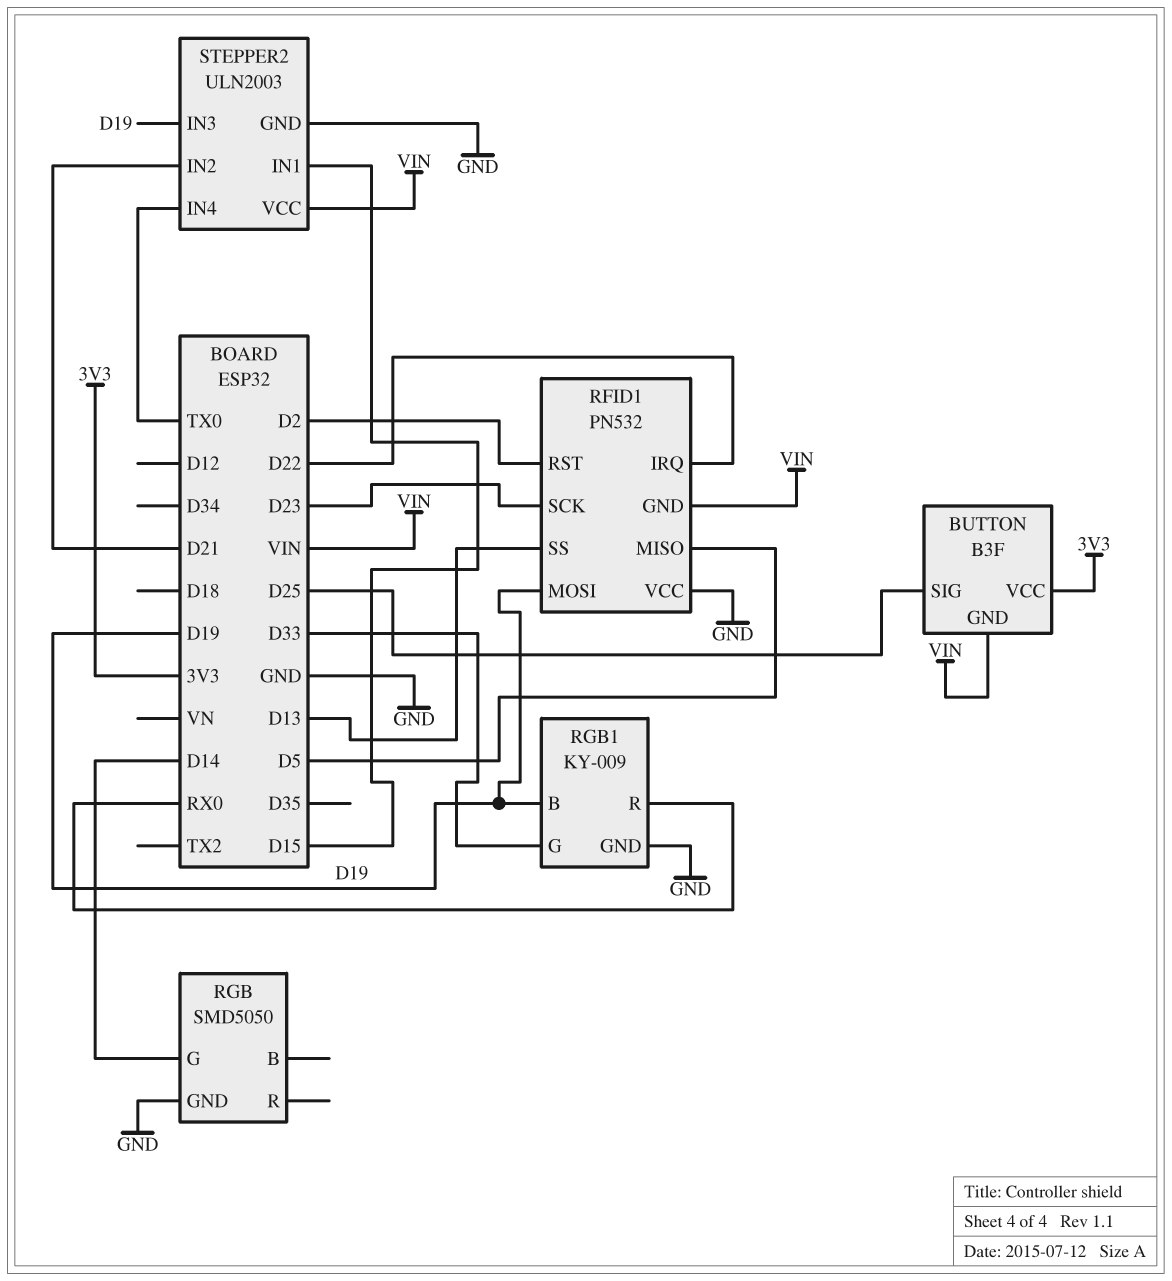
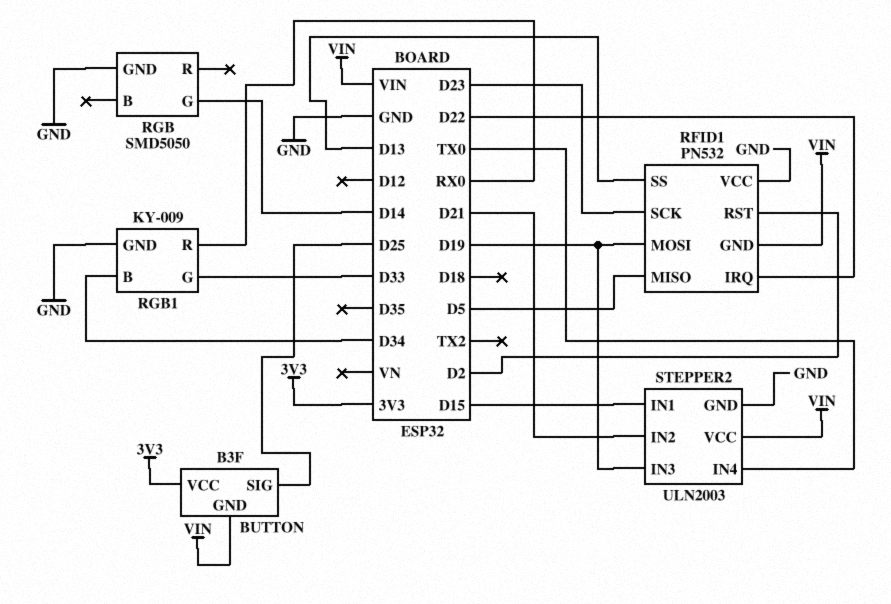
RGB1 pin B: D19 -> D34

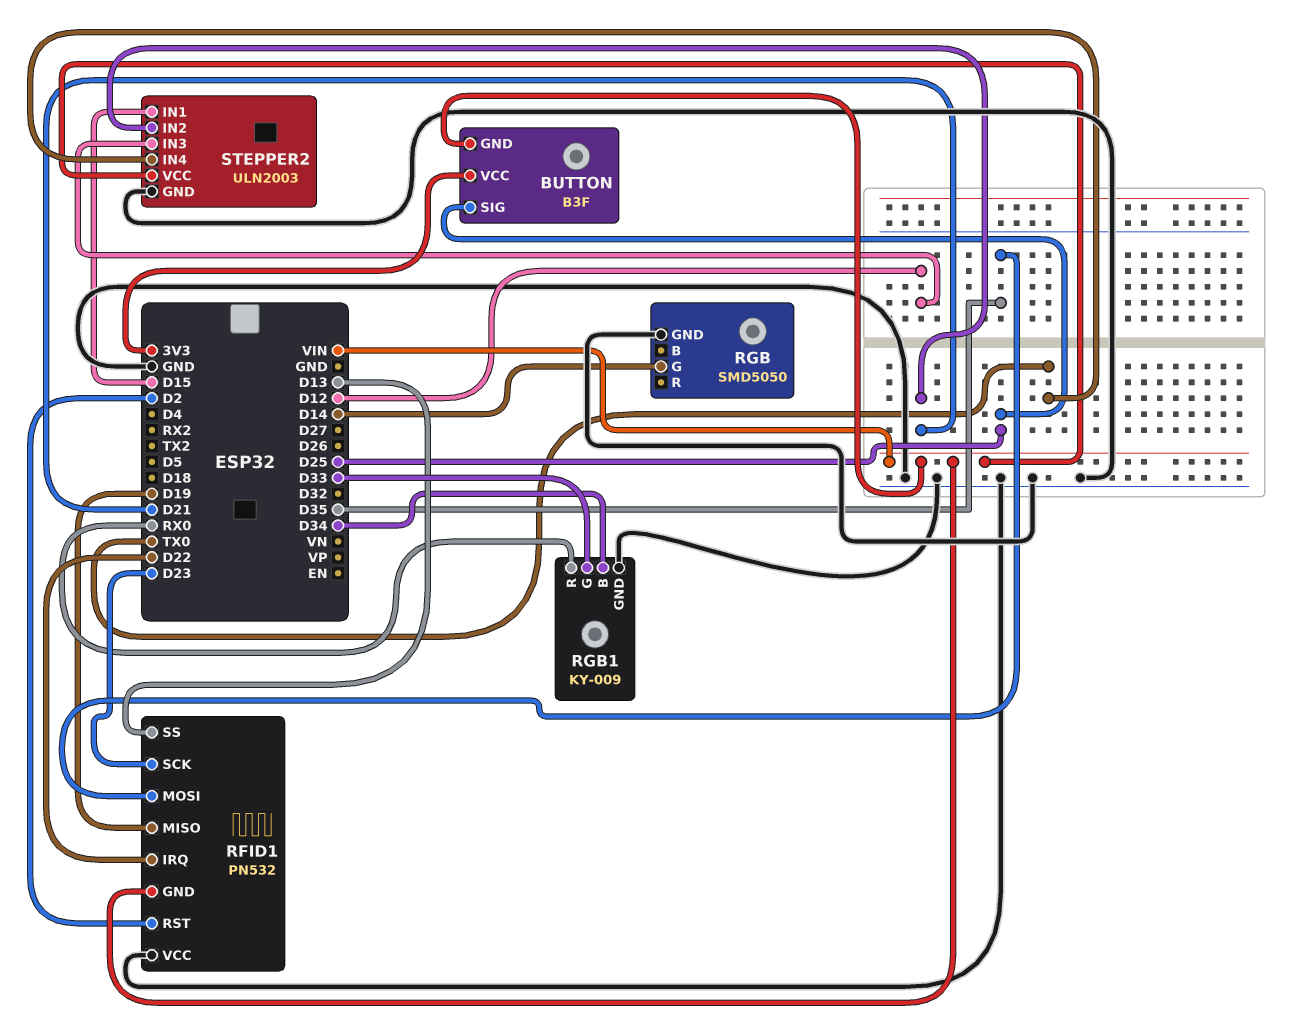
RFID1 pin MISO: D5 -> D19
RFID1 pin MOSI: D19 -> D35
STEPPER2 pin IN3: D19 -> D12

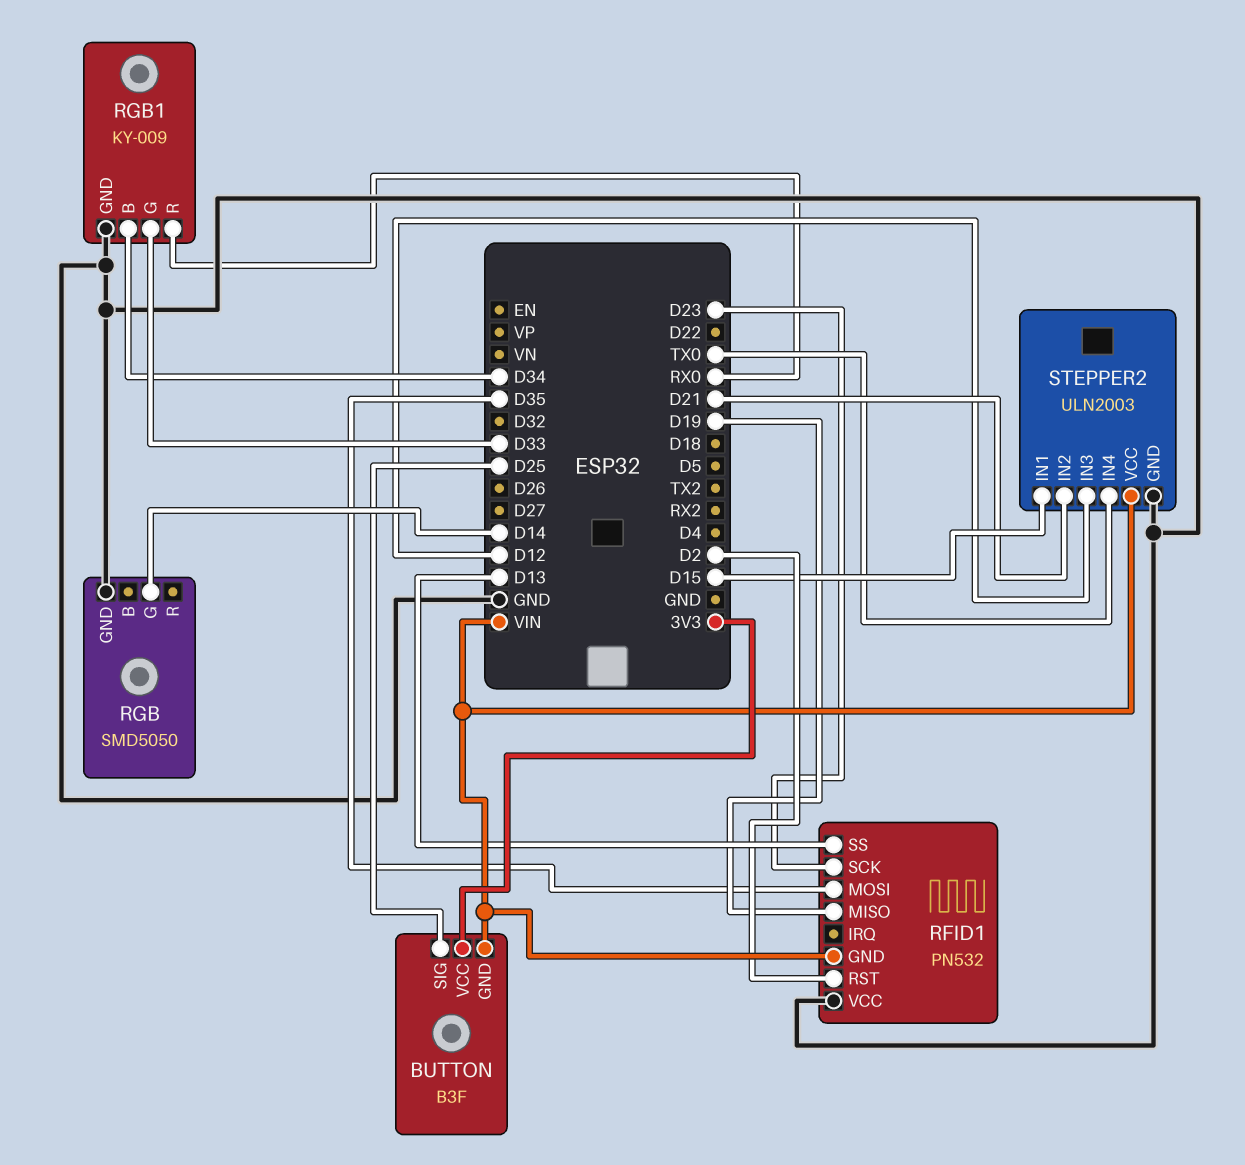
RFID1 pin IRQ: D22 -> none

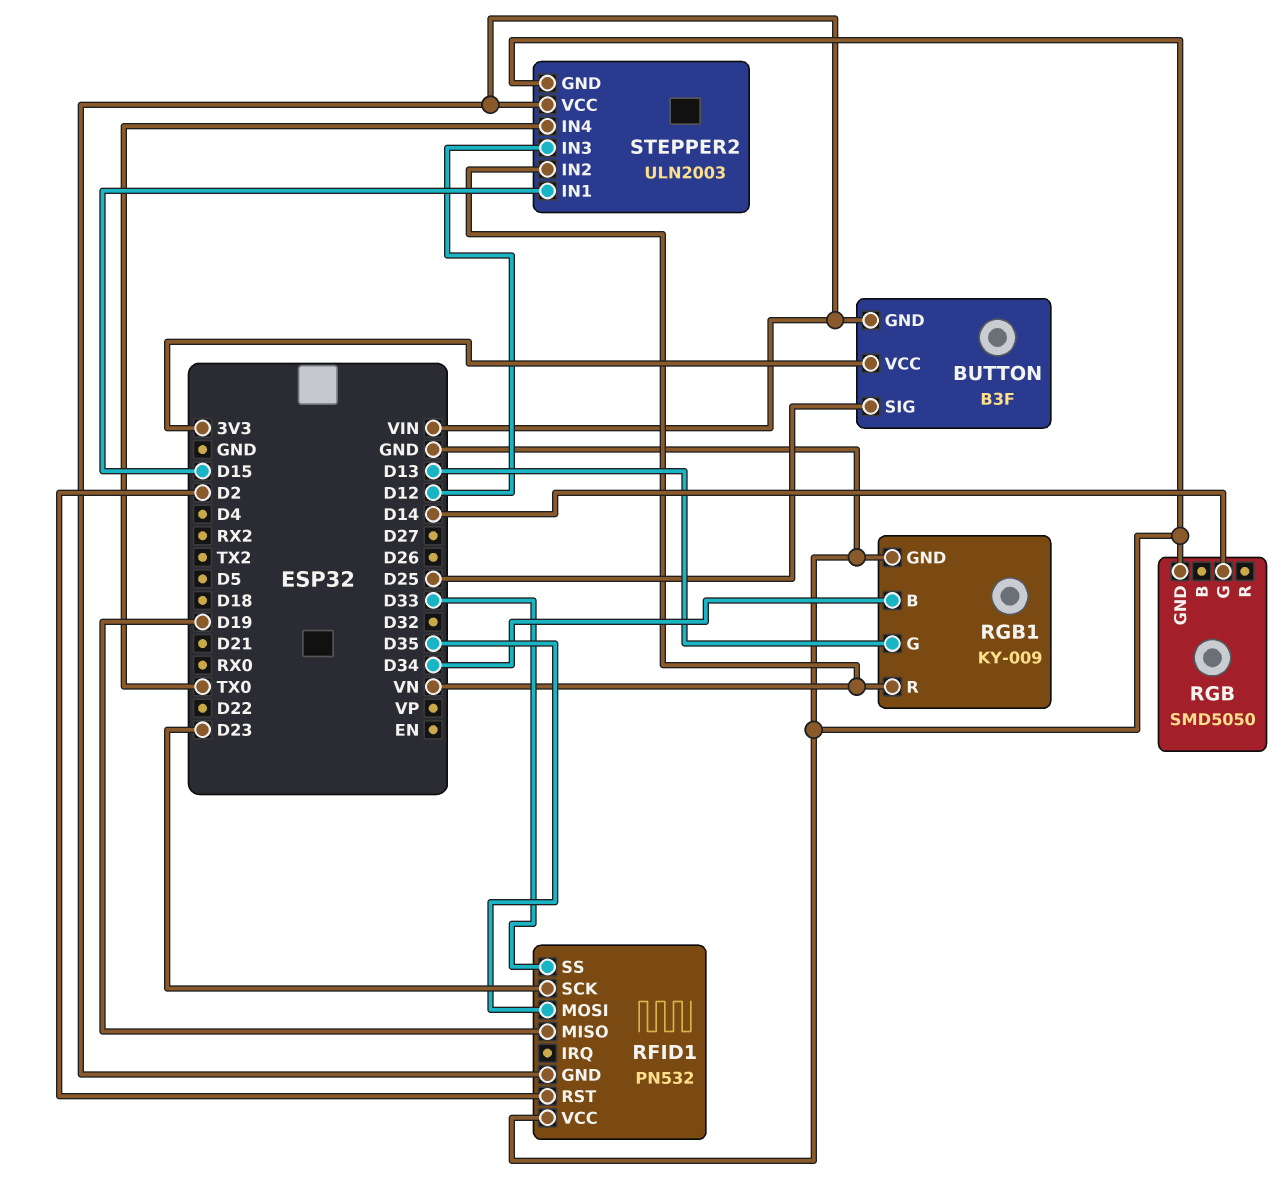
RFID1 pin SS: D13 -> D33
RGB1 pin G: D33 -> D13
RGB1 pin R: RX0 -> VN
STEPPER2 pin IN2: D21 -> VN

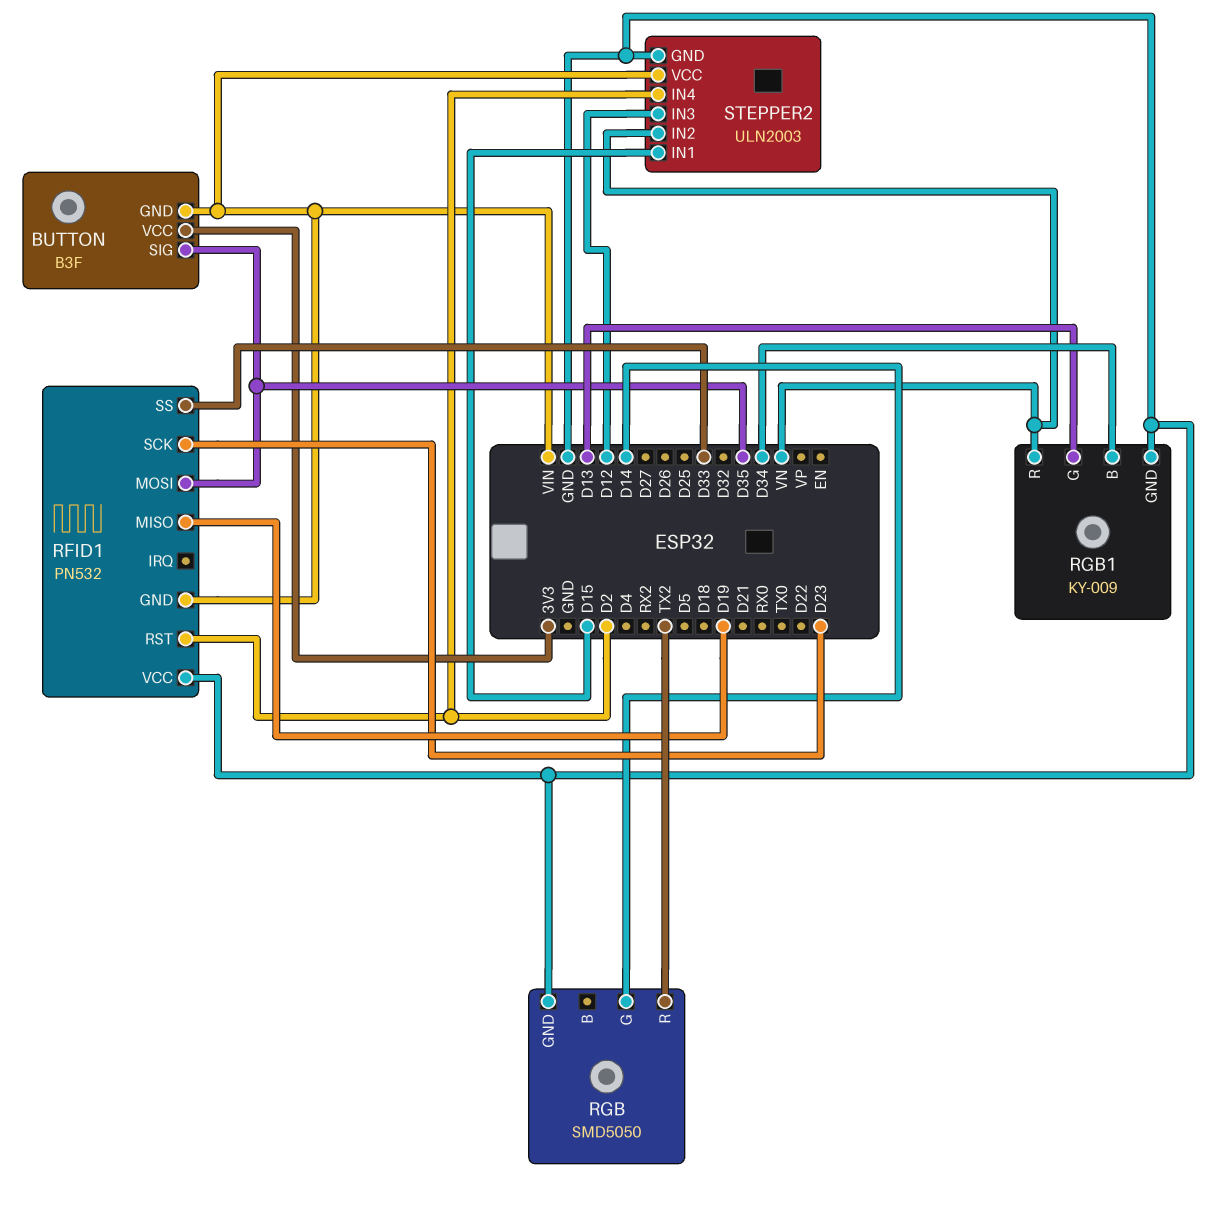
BUTTON pin SIG: D25 -> D35
RGB pin R: none -> TX2
STEPPER2 pin IN4: TX0 -> D2

